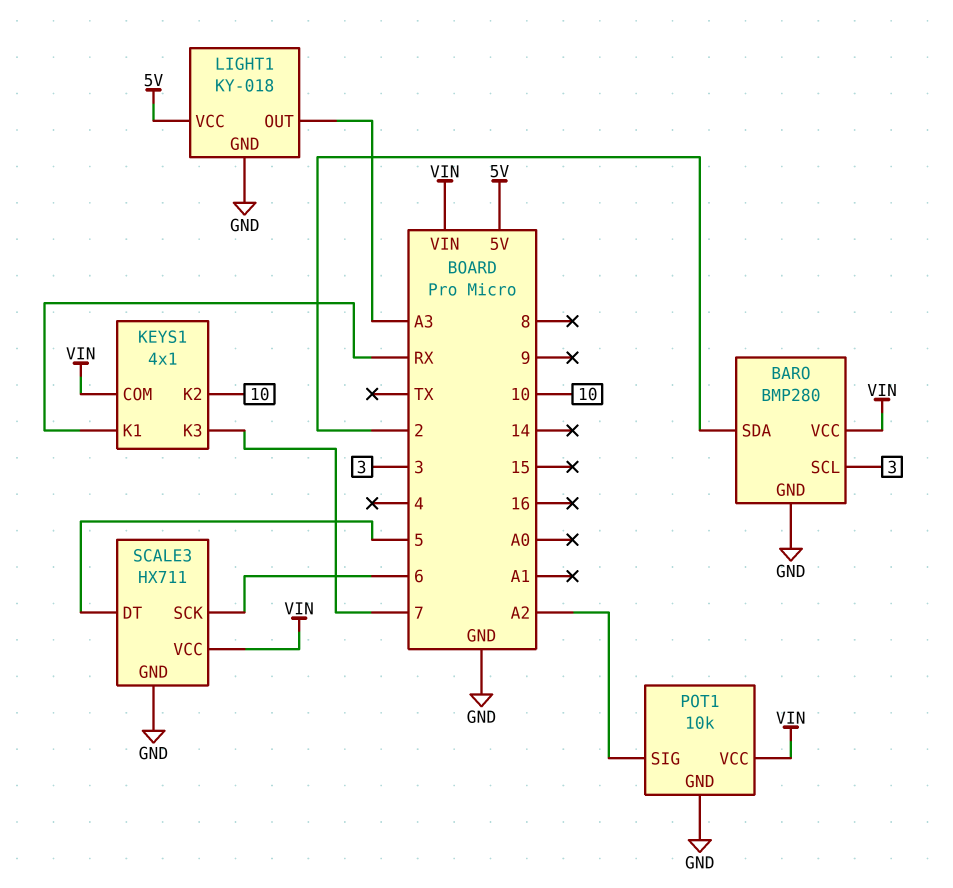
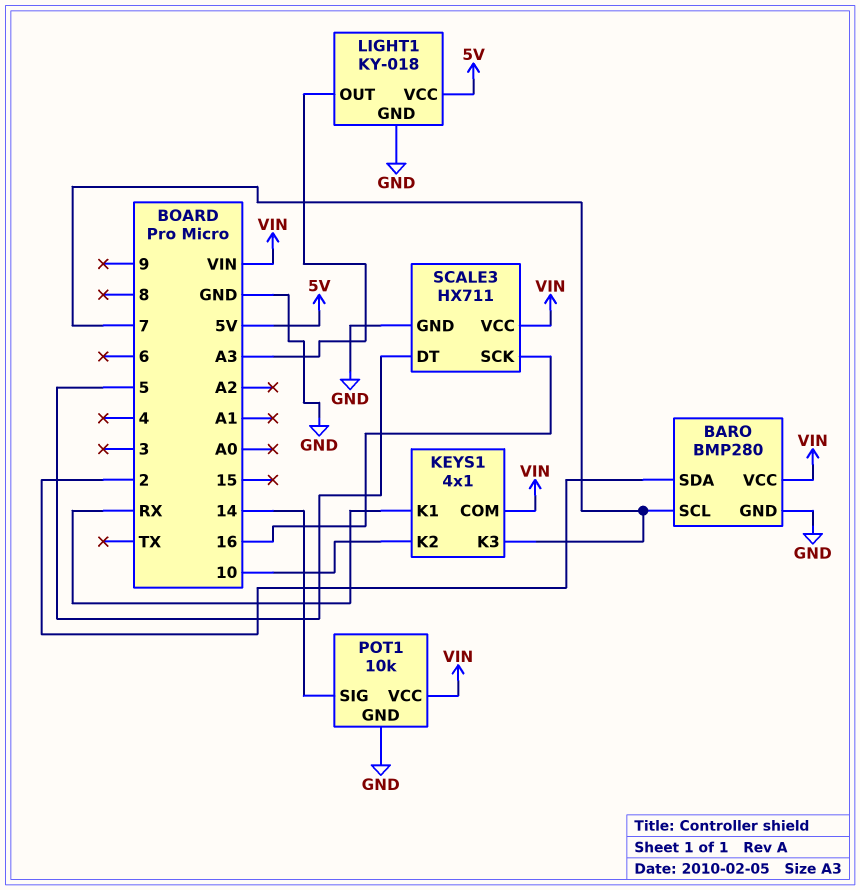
BARO pin SCL: 3 -> 7
POT1 pin SIG: A2 -> 14
SCALE3 pin SCK: 6 -> 16

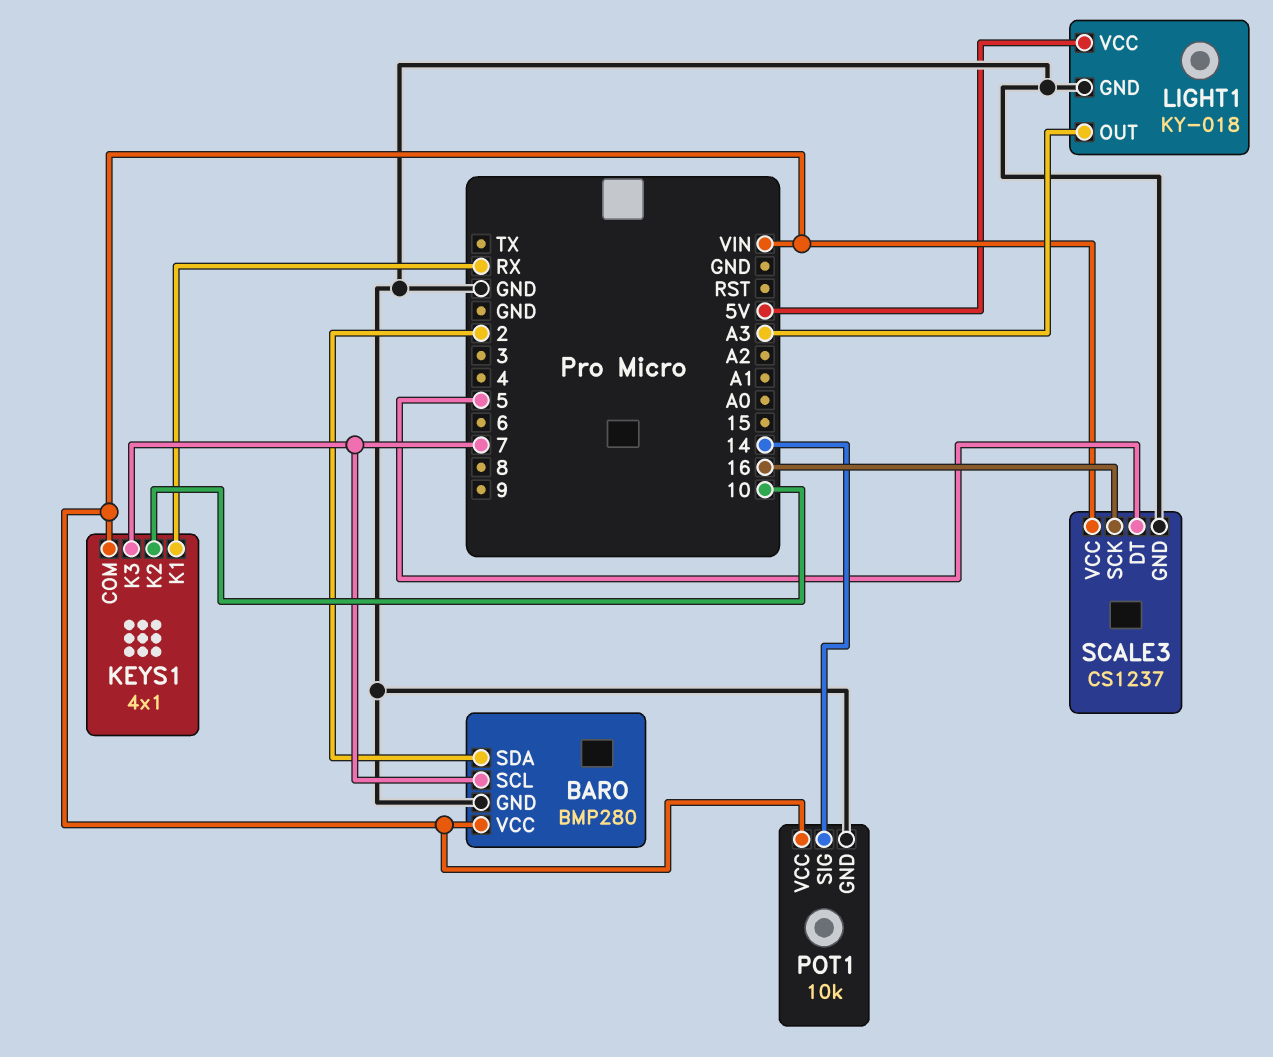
SCALE3: HX711 -> CS1237

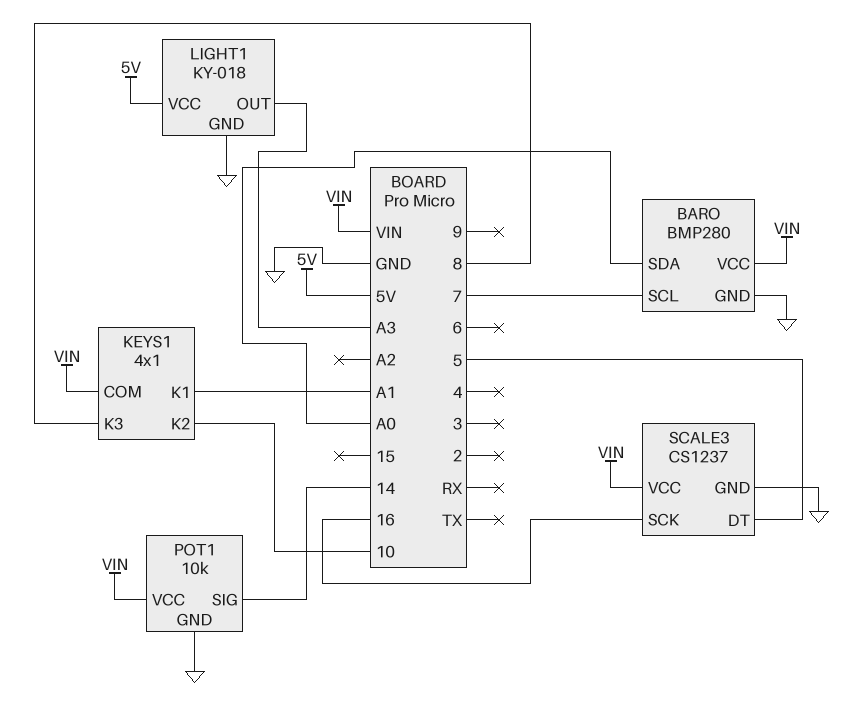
BARO pin SDA: 2 -> A0
KEYS1 pin K1: RX -> A1
KEYS1 pin K3: 7 -> 8

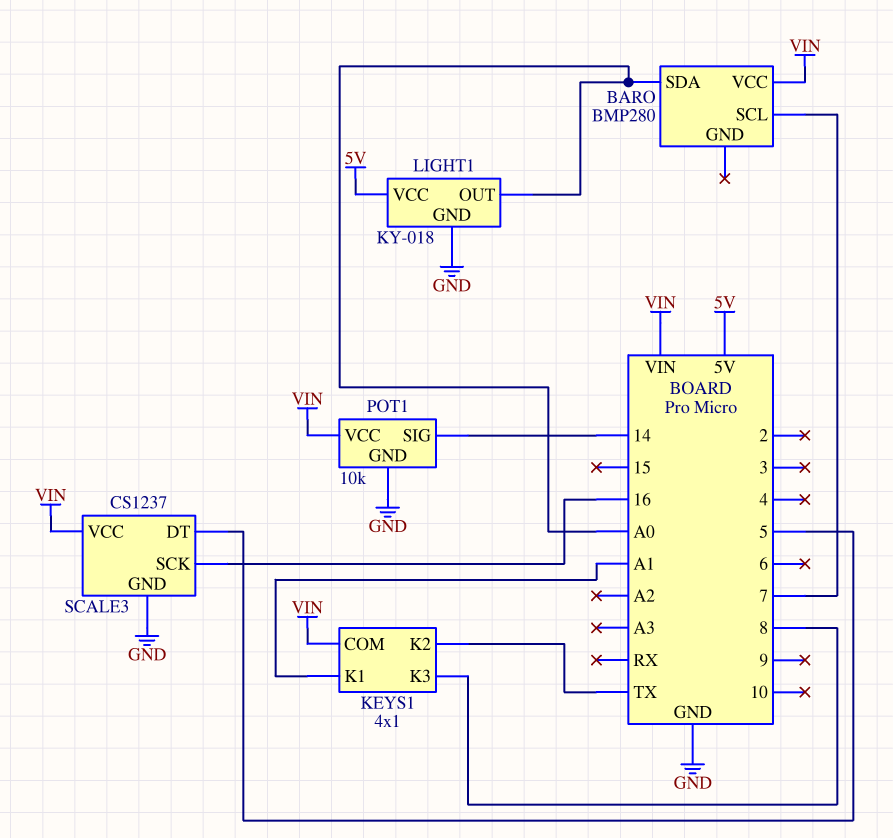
BARO pin GND: GND -> none
KEYS1 pin K2: 10 -> TX
LIGHT1 pin OUT: A3 -> A0

